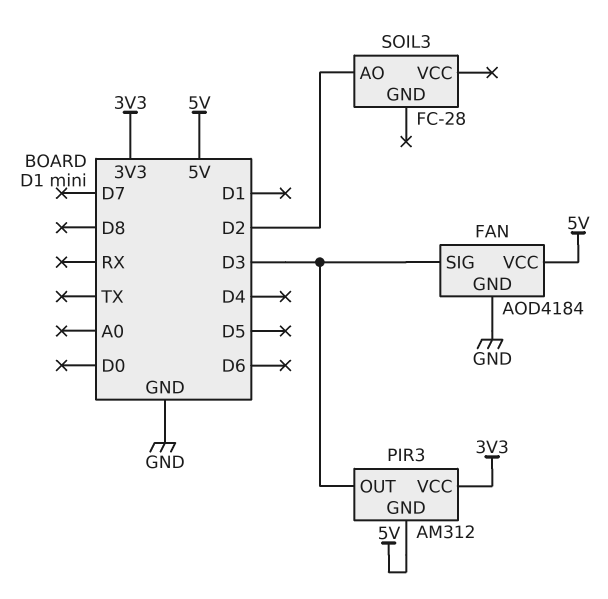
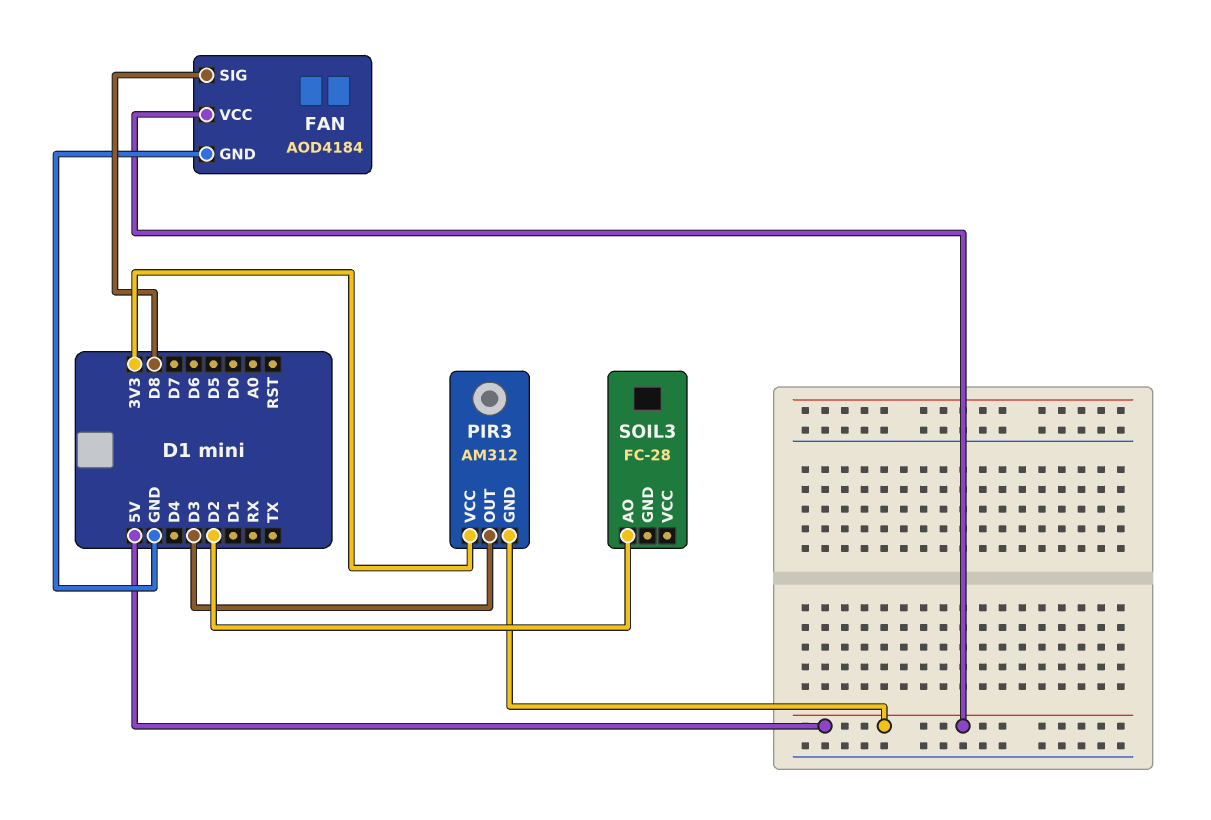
FAN pin SIG: D3 -> D8

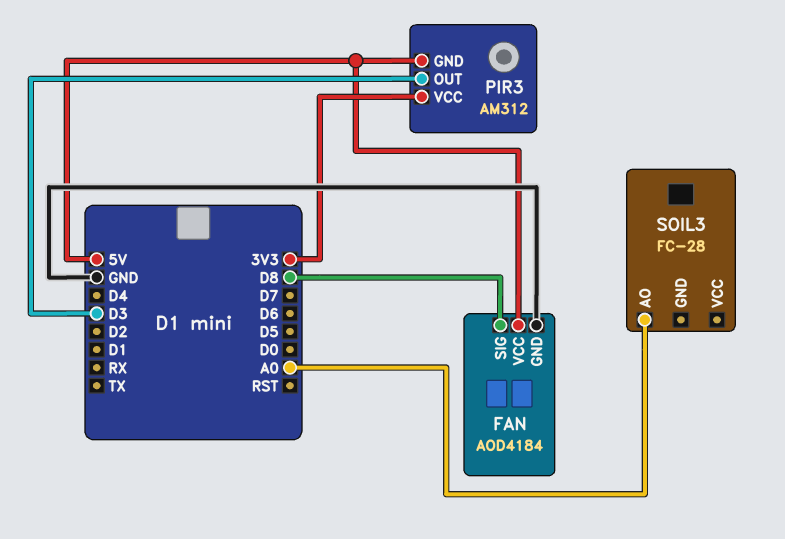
SOIL3 pin AO: D2 -> A0

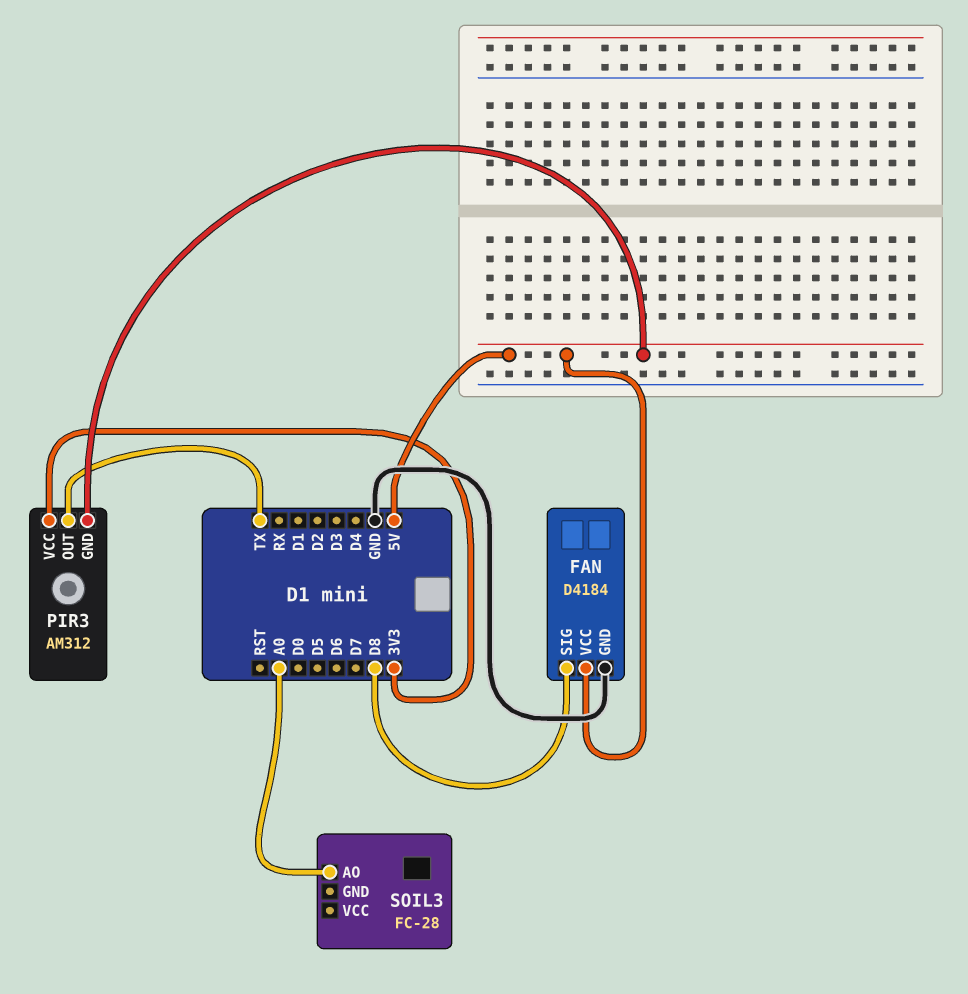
FAN: AOD4184 -> D4184
PIR3 pin OUT: D3 -> TX

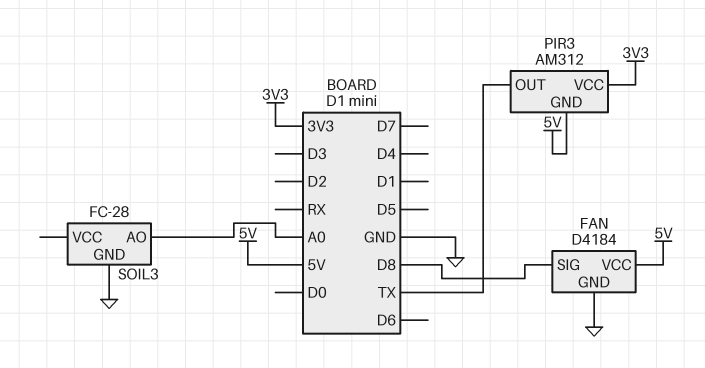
SOIL3 pin GND: none -> GND

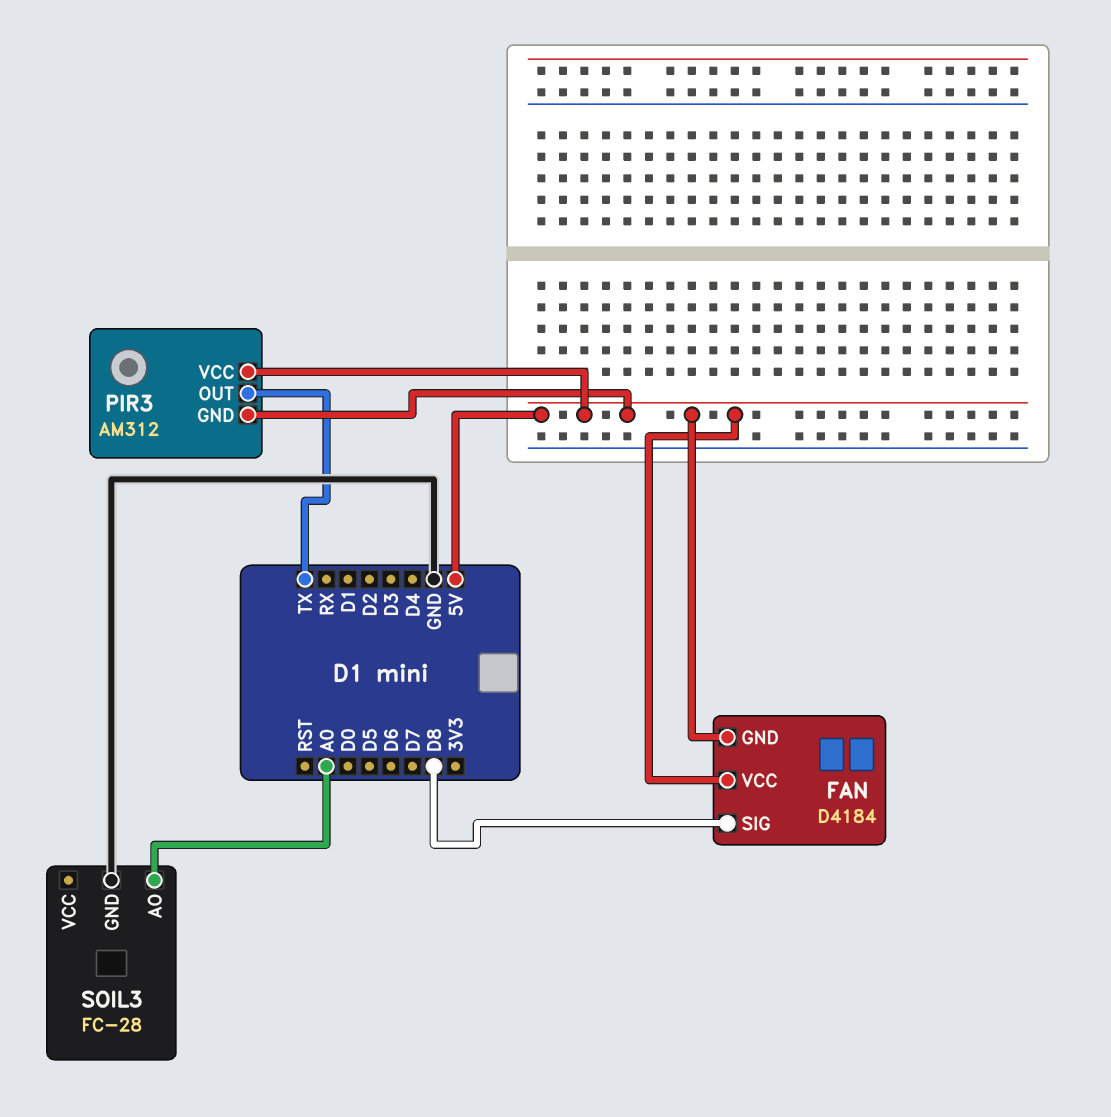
FAN pin GND: GND -> 5V
PIR3 pin VCC: 3V3 -> 5V

